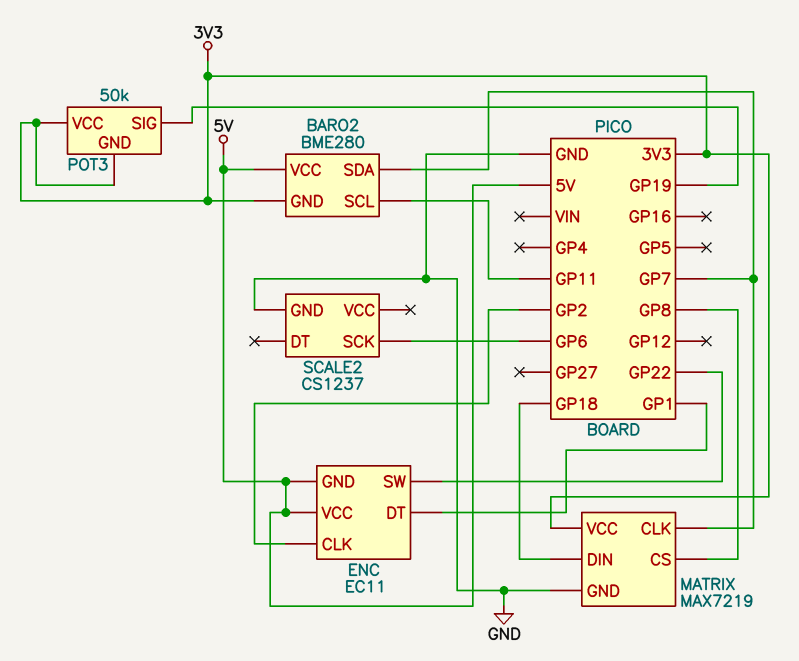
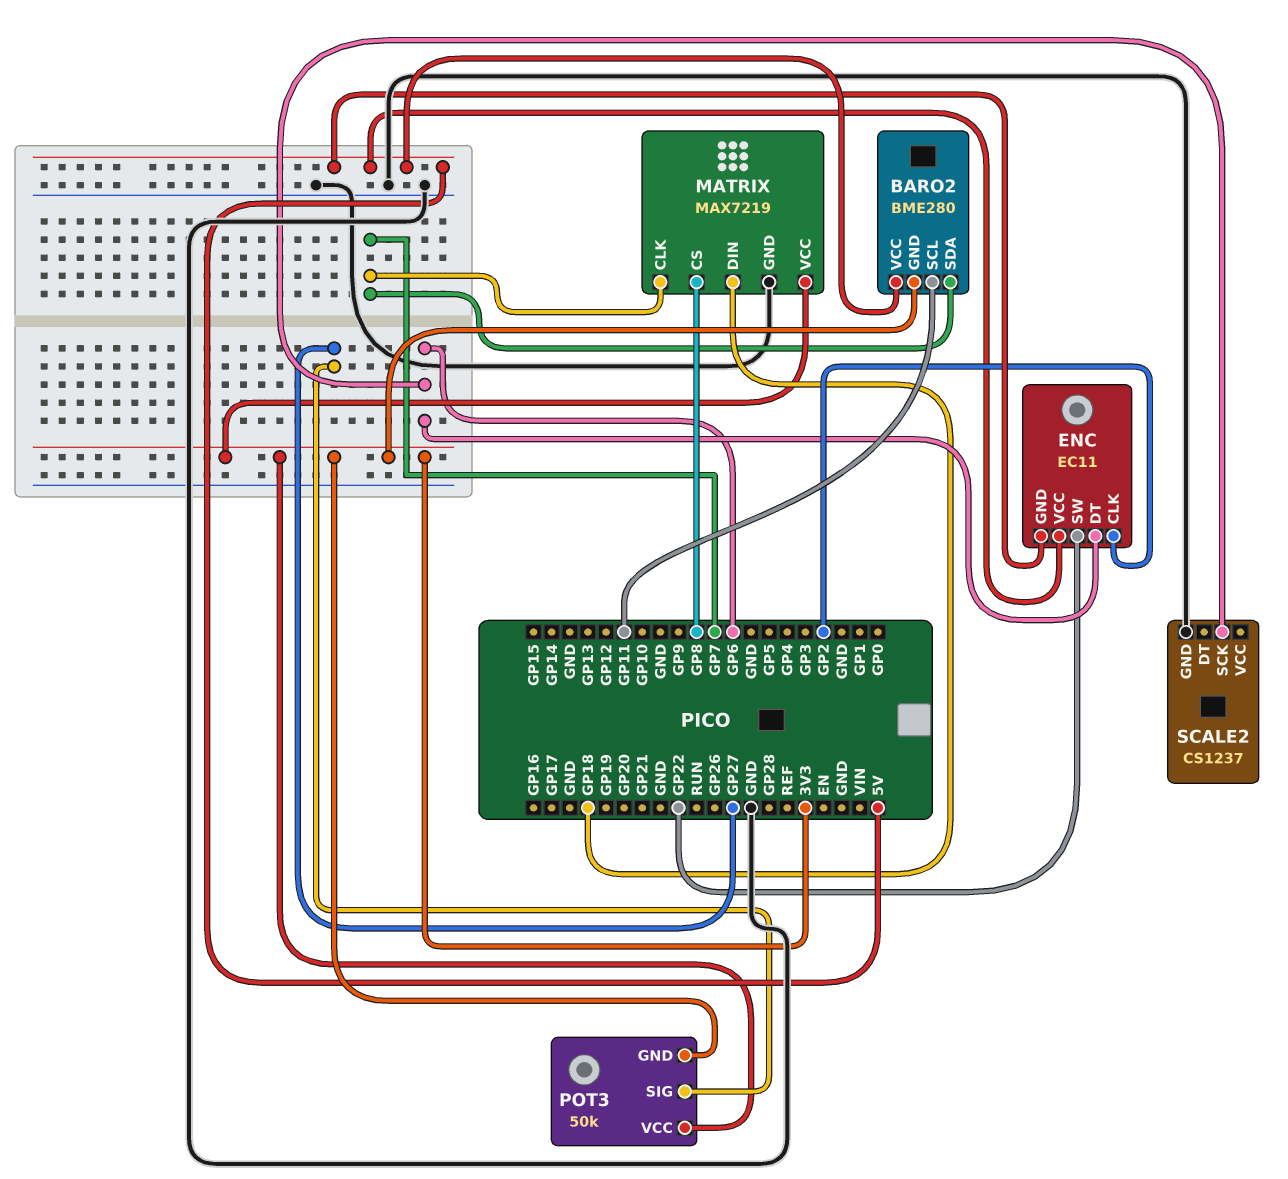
ENC pin DT: GP1 -> GP6
POT3 pin SIG: GP19 -> GP27

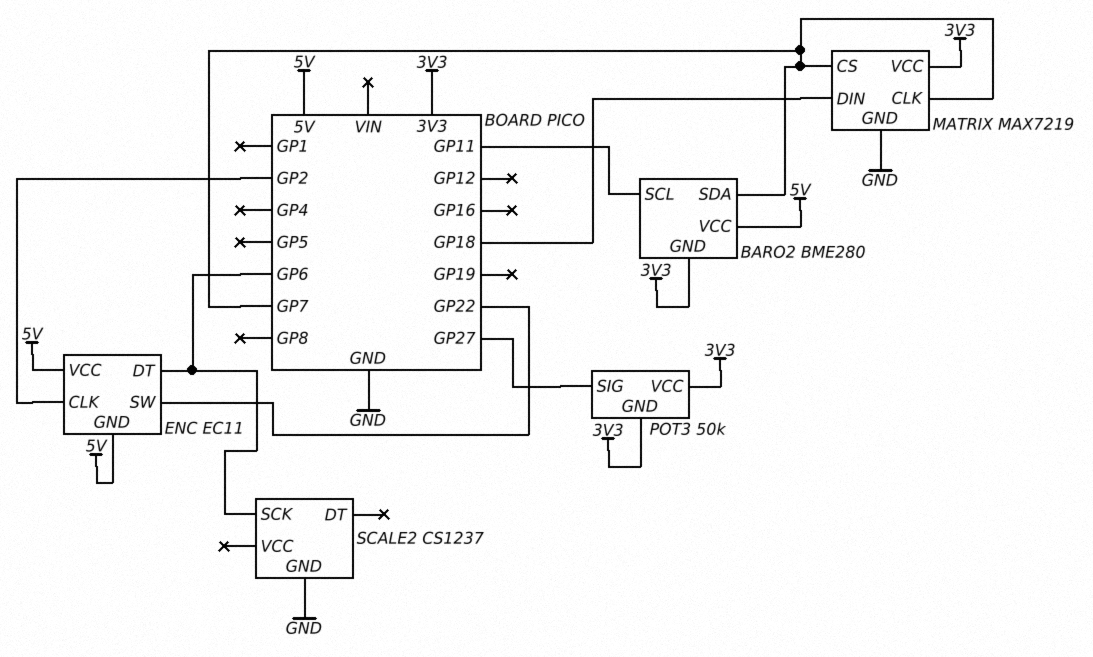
MATRIX pin CS: GP8 -> GP7

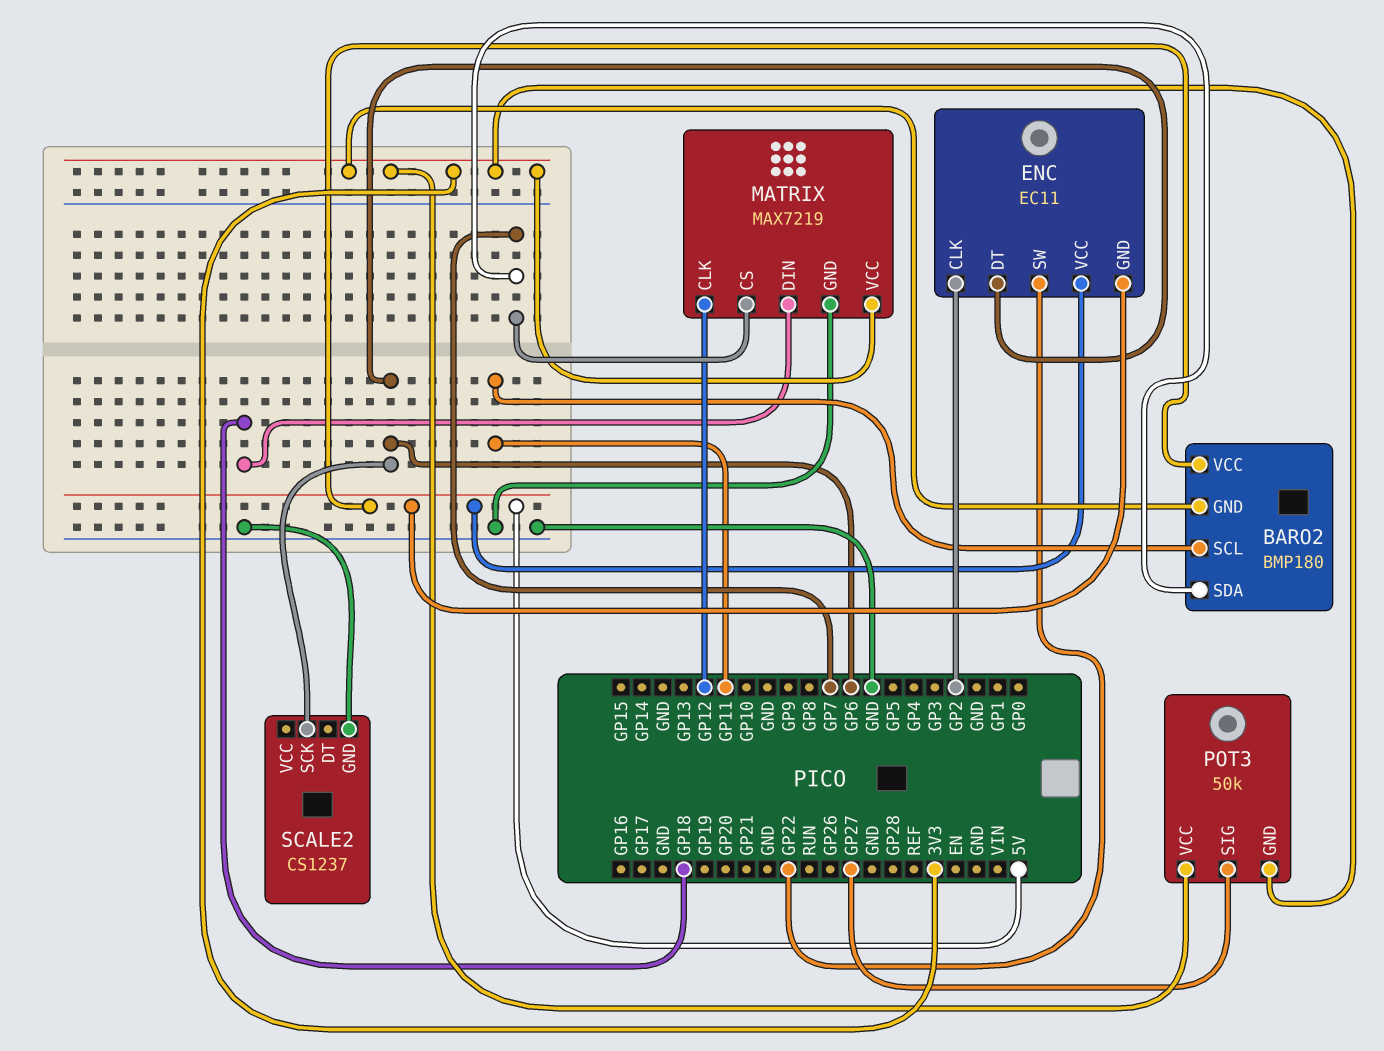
BARO2: BME280 -> BMP180
MATRIX pin CLK: GP7 -> GP12

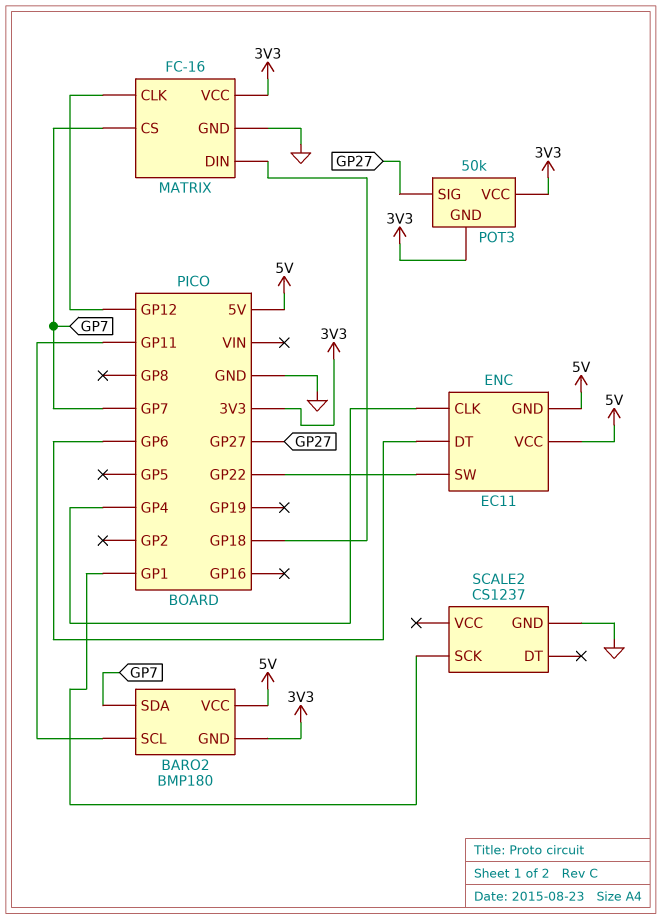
ENC pin CLK: GP2 -> GP4
MATRIX: MAX7219 -> FC-16
SCALE2 pin SCK: GP6 -> GP1

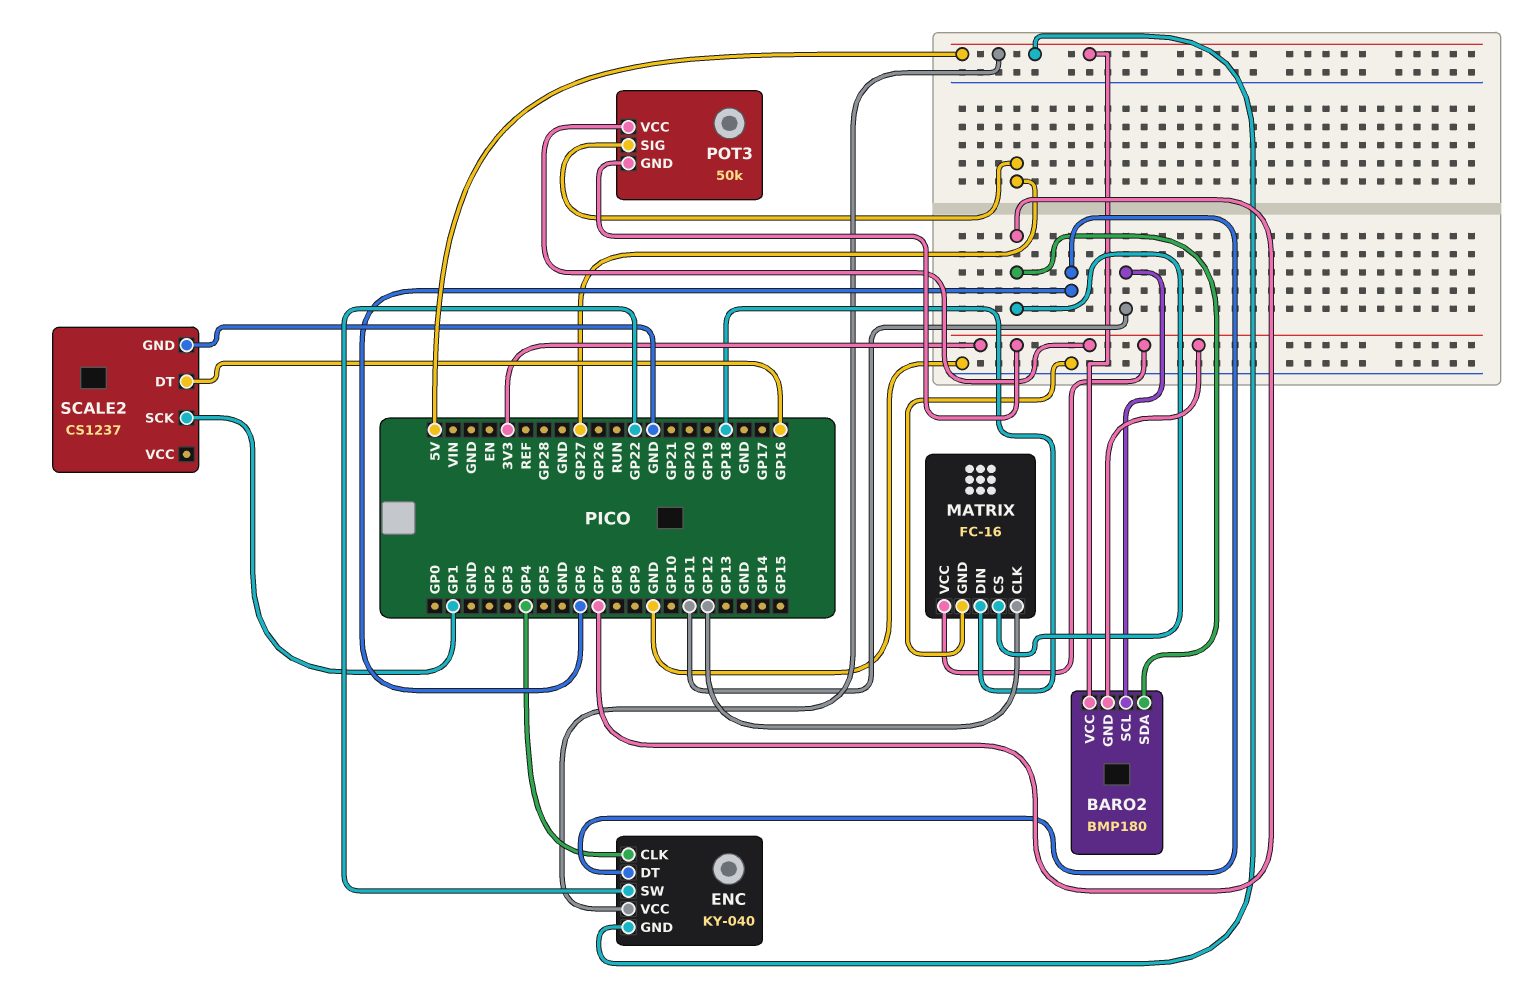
ENC: EC11 -> KY-040
SCALE2 pin DT: none -> GP16

